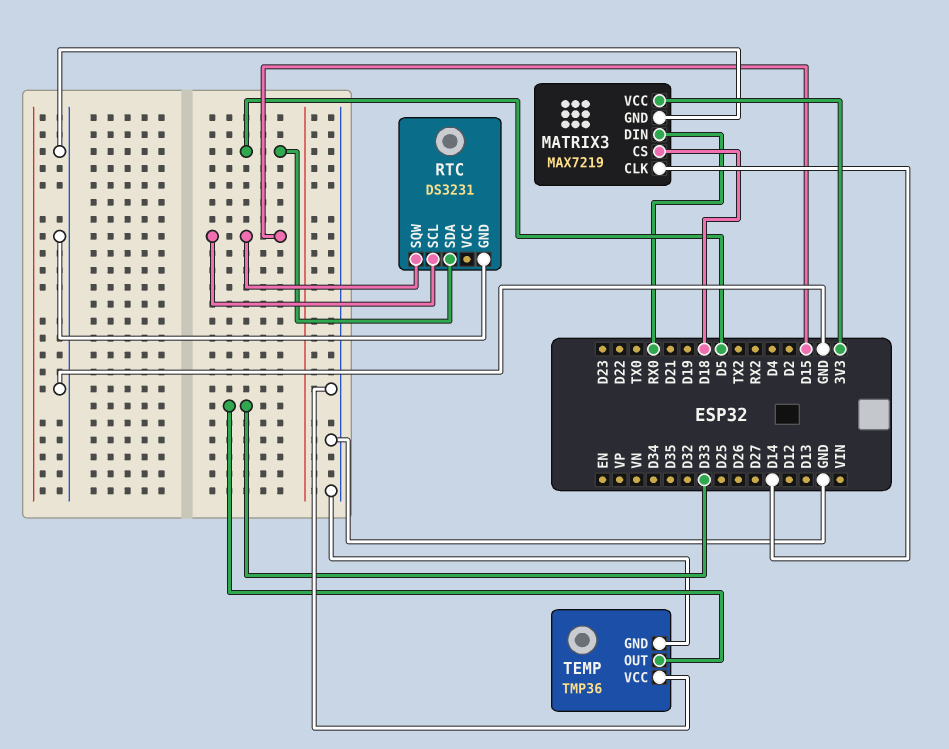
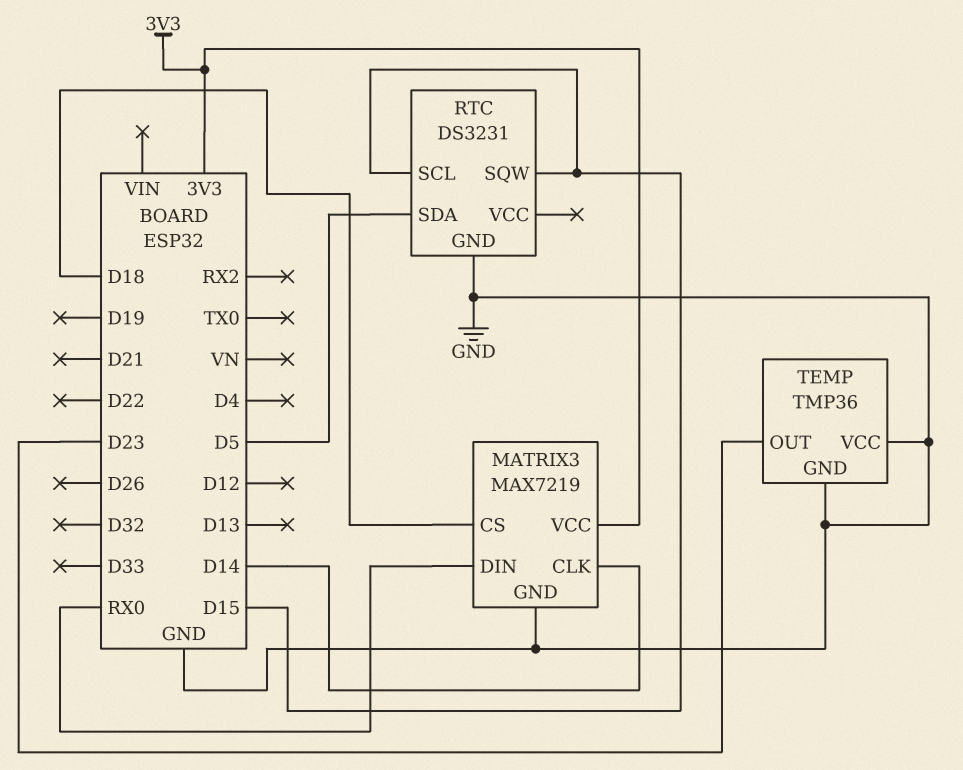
TEMP pin OUT: D33 -> D23

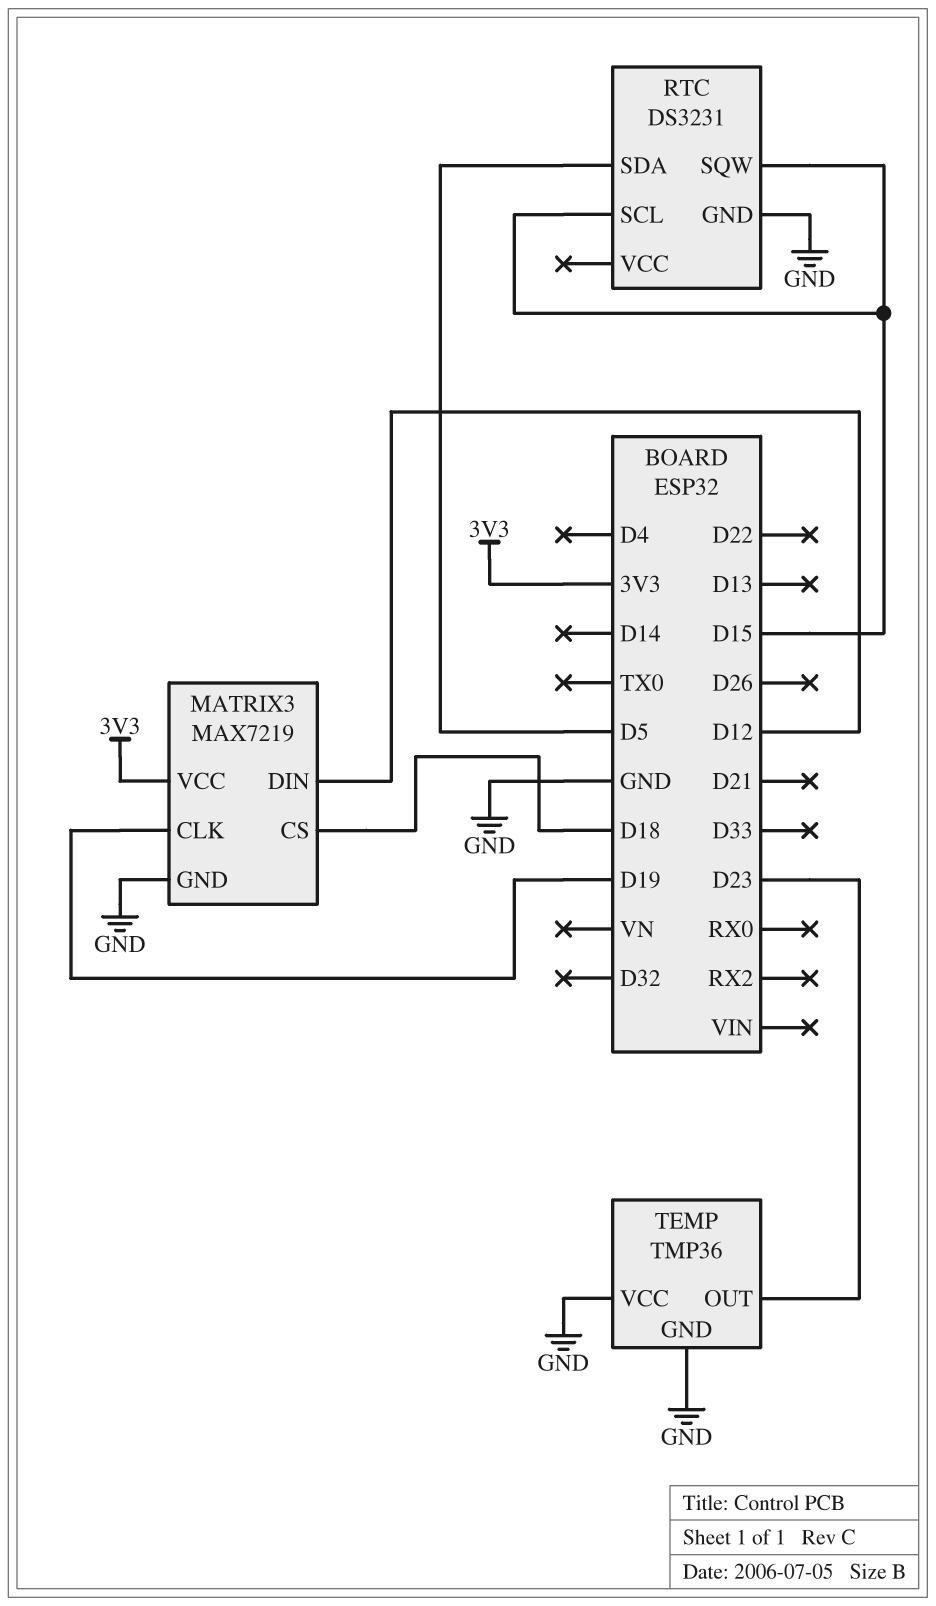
MATRIX3 pin CLK: D14 -> D19
MATRIX3 pin DIN: RX0 -> D12

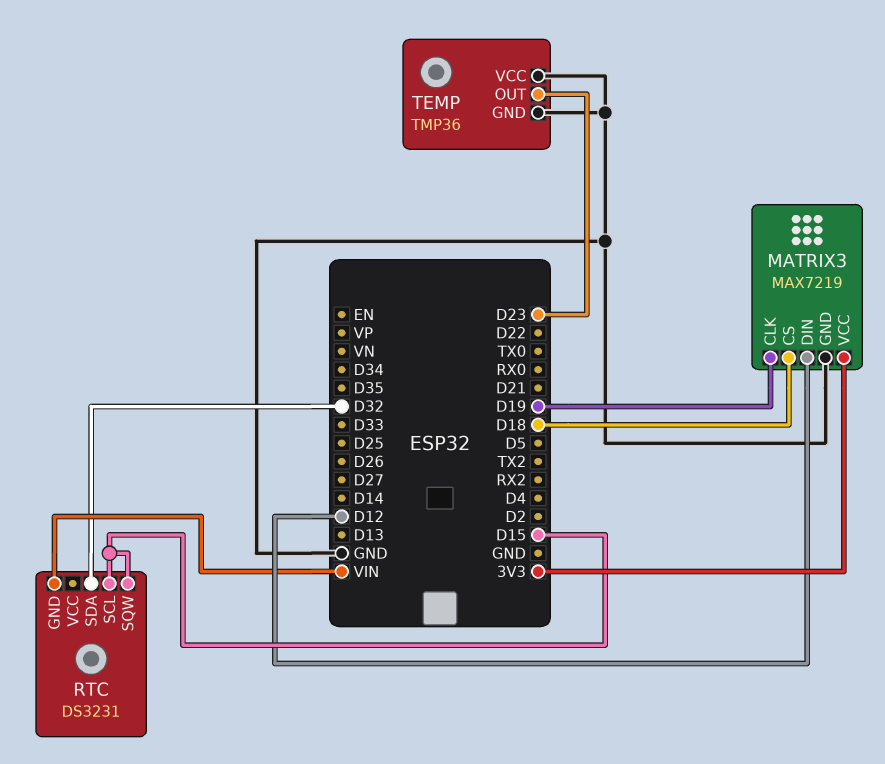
RTC pin GND: GND -> VIN
RTC pin SDA: D5 -> D32

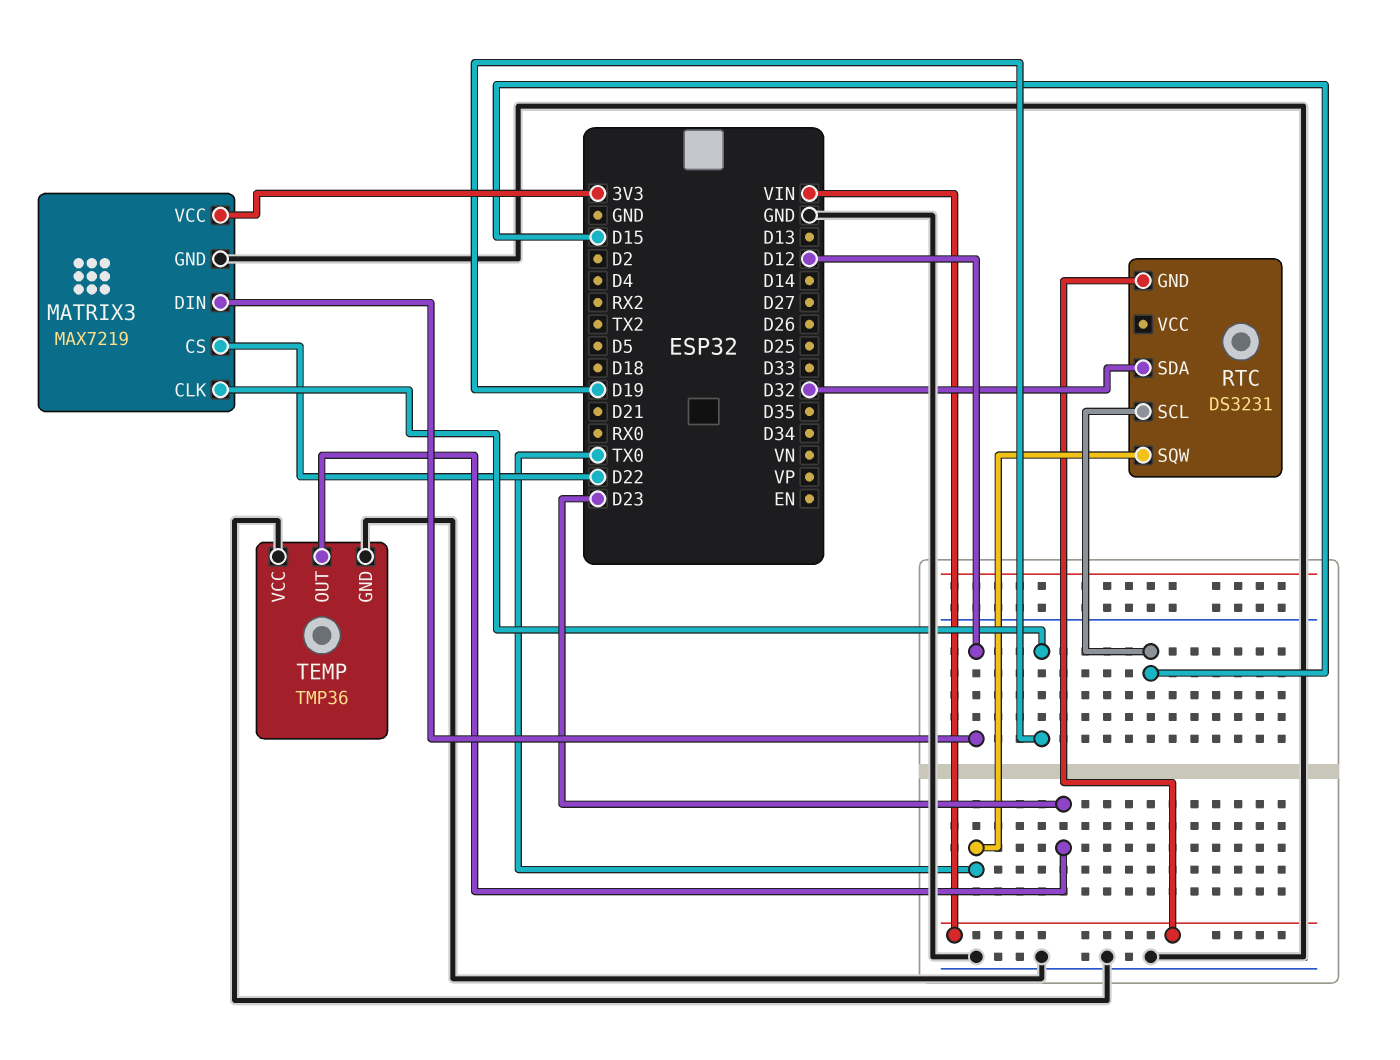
MATRIX3 pin CS: D18 -> D22
RTC pin SQW: D15 -> TX0

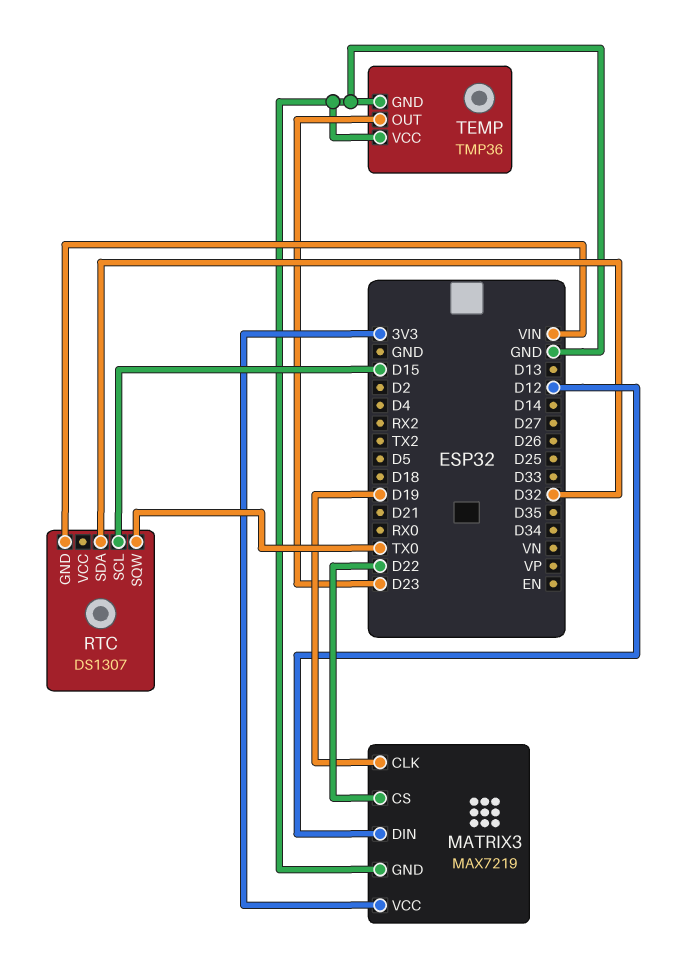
RTC: DS3231 -> DS1307

